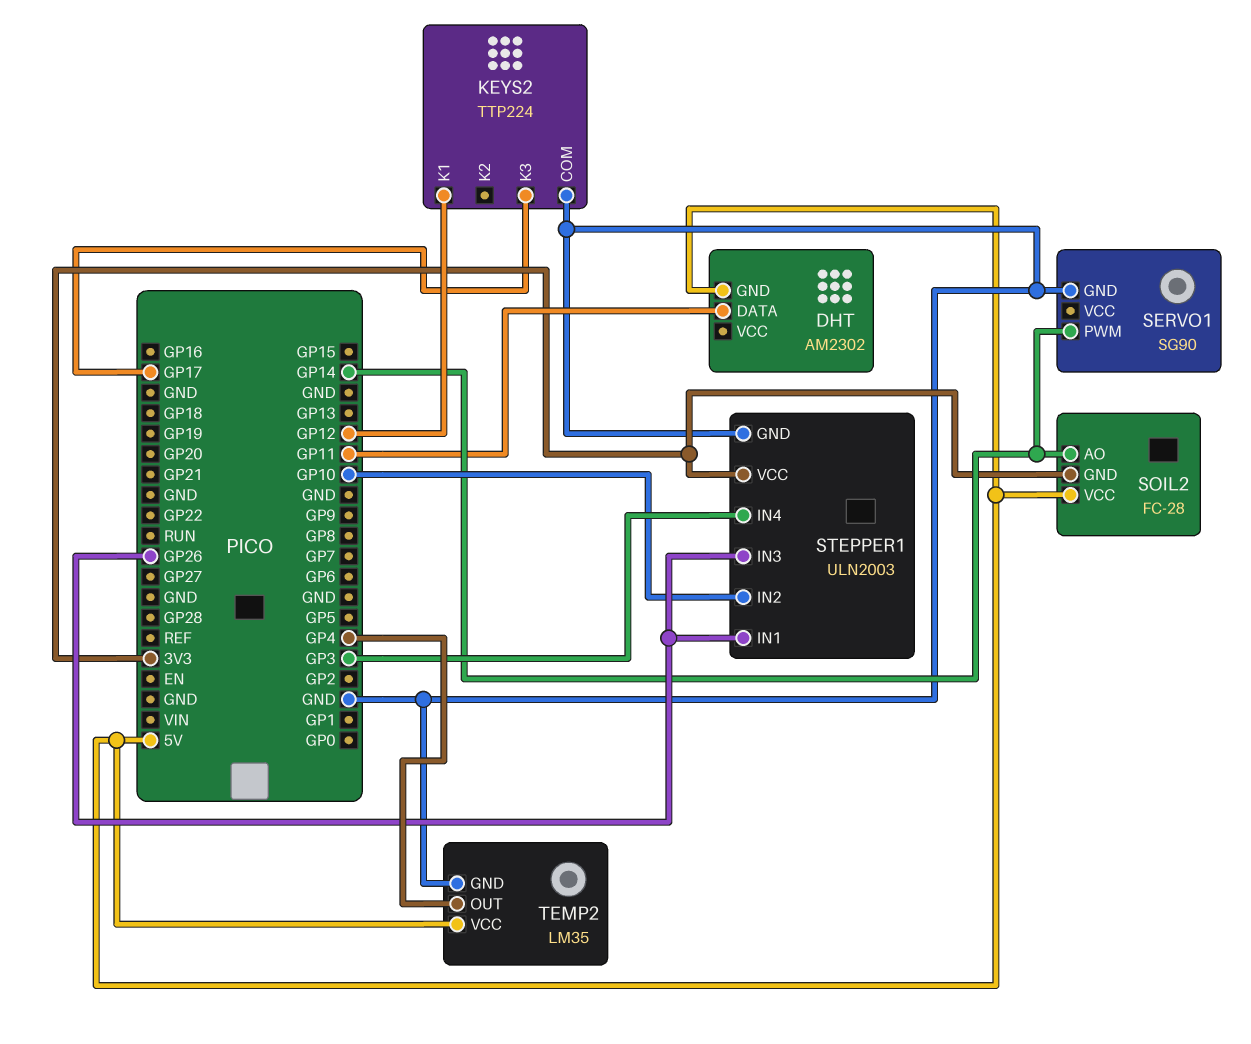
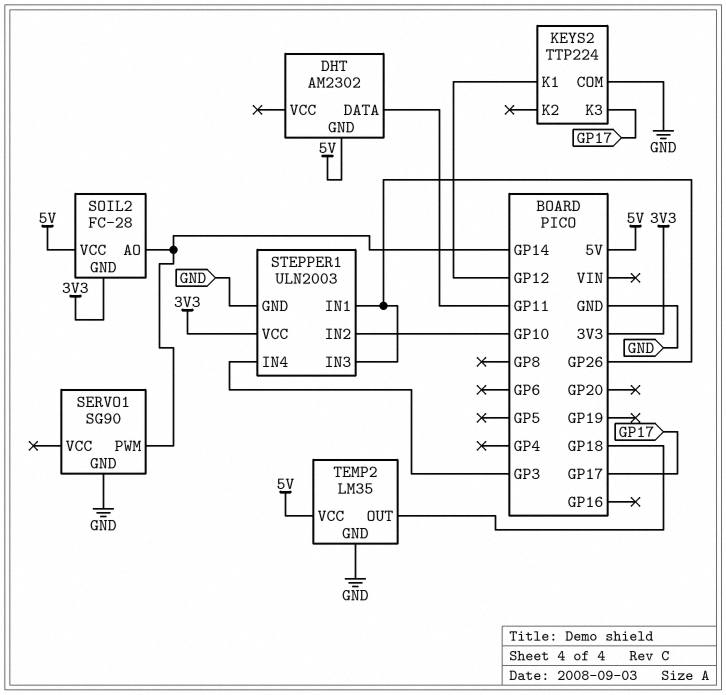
TEMP2 pin OUT: GP4 -> GP18

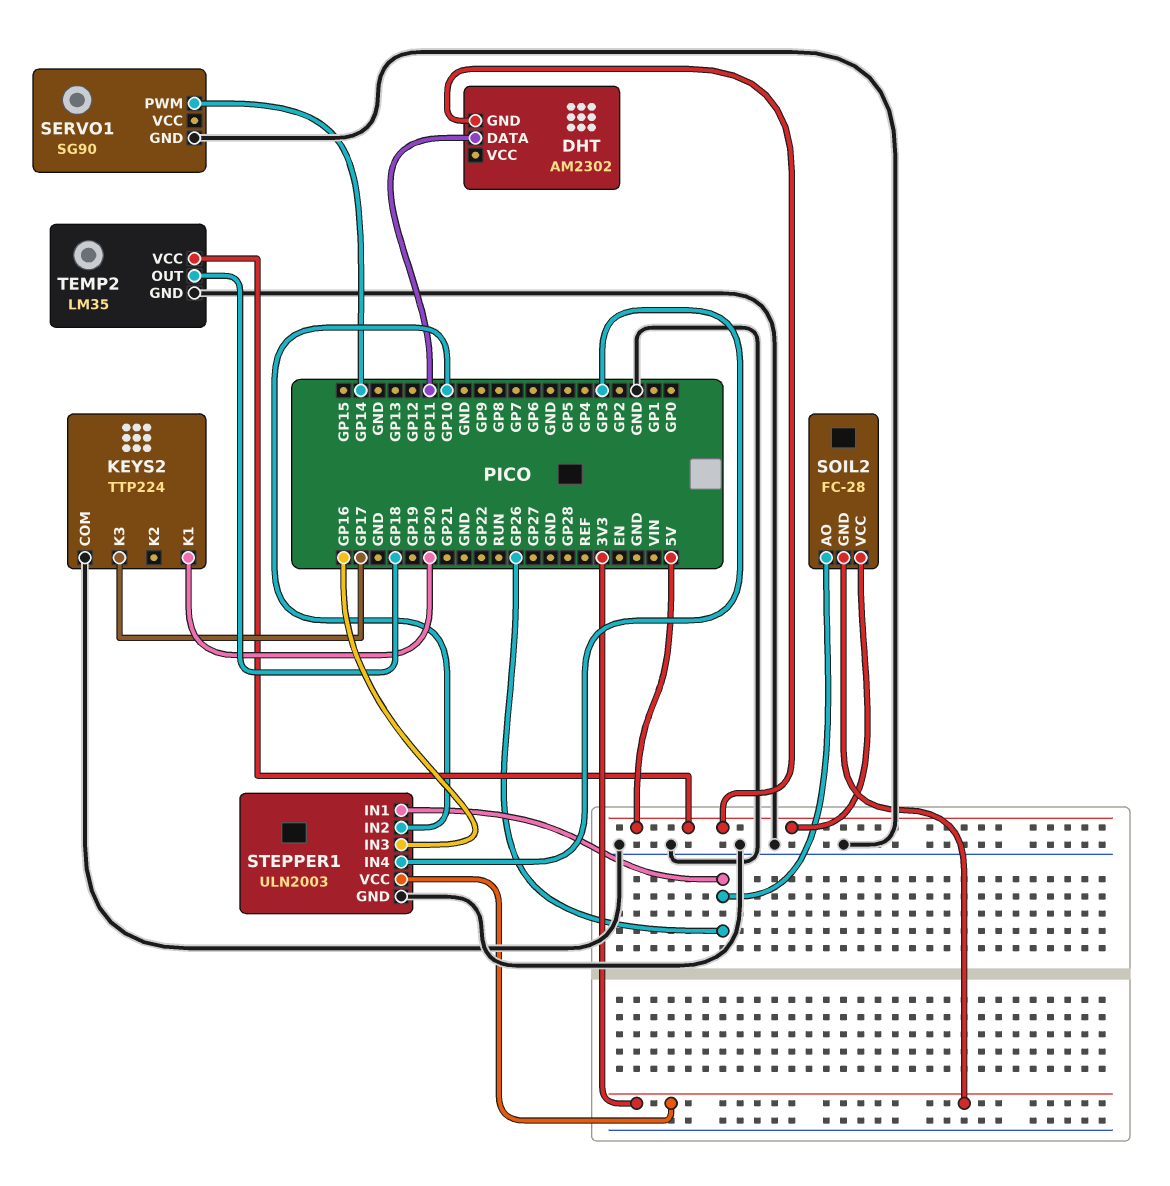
KEYS2 pin K1: GP12 -> GP20
SOIL2 pin AO: GP14 -> GP26
STEPPER1 pin IN3: GP26 -> GP16

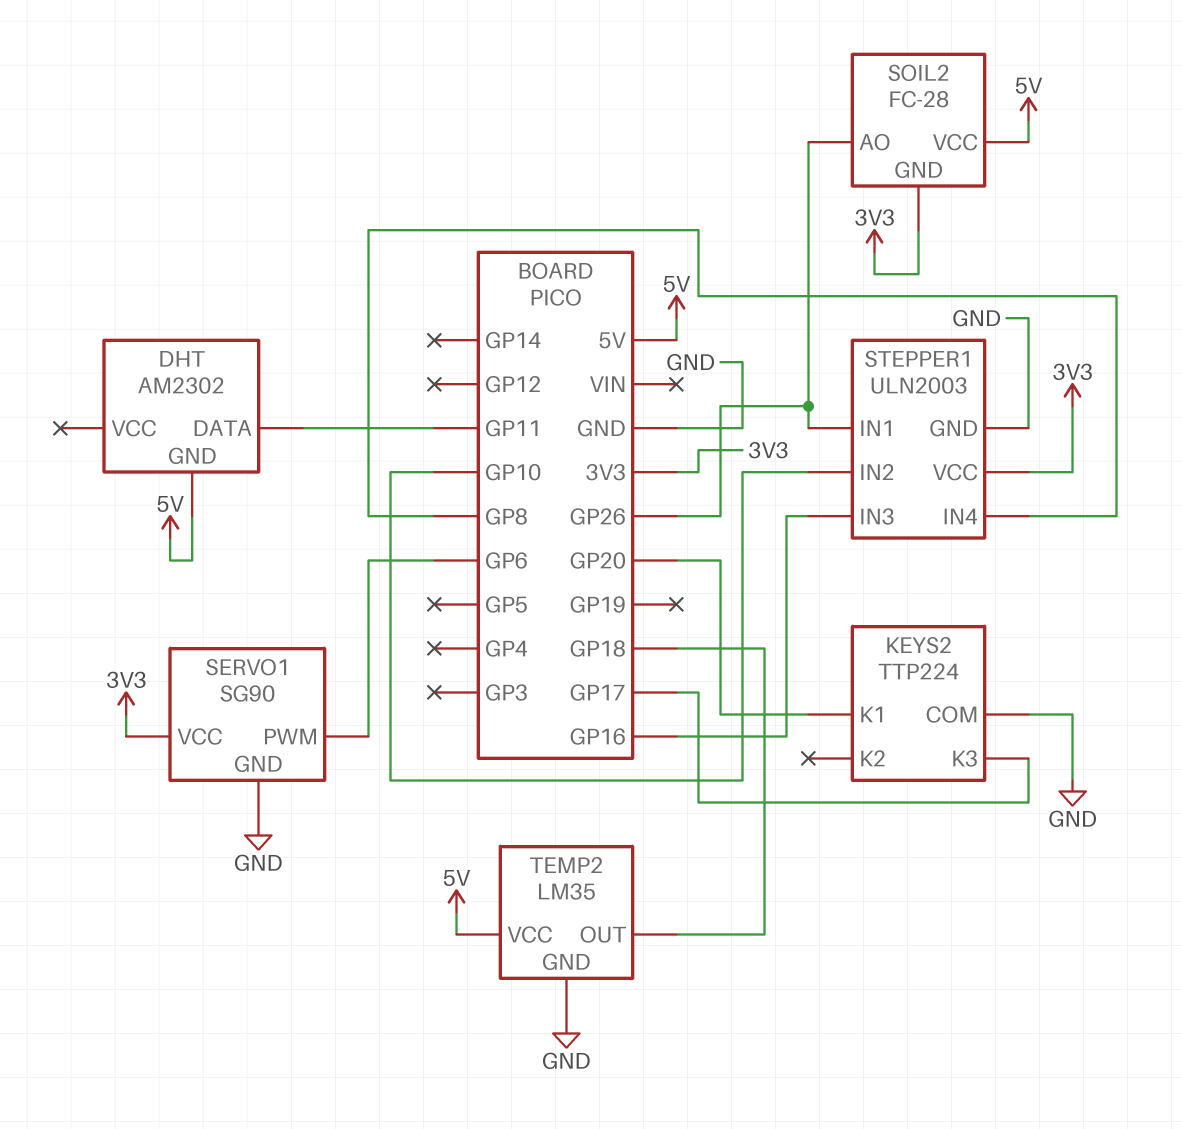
SERVO1 pin PWM: GP14 -> GP6
SERVO1 pin VCC: none -> 3V3
STEPPER1 pin IN4: GP3 -> GP8

